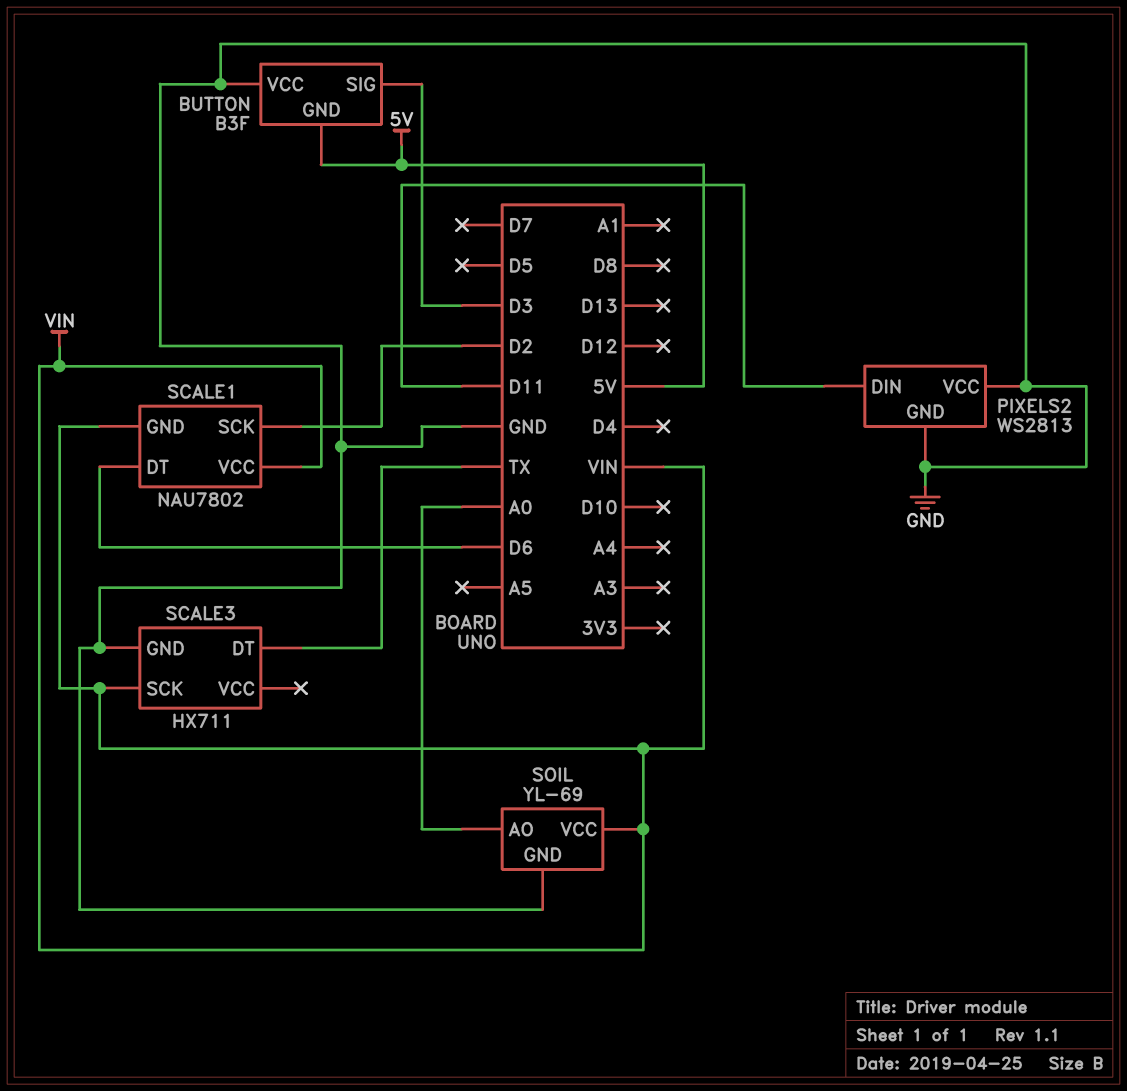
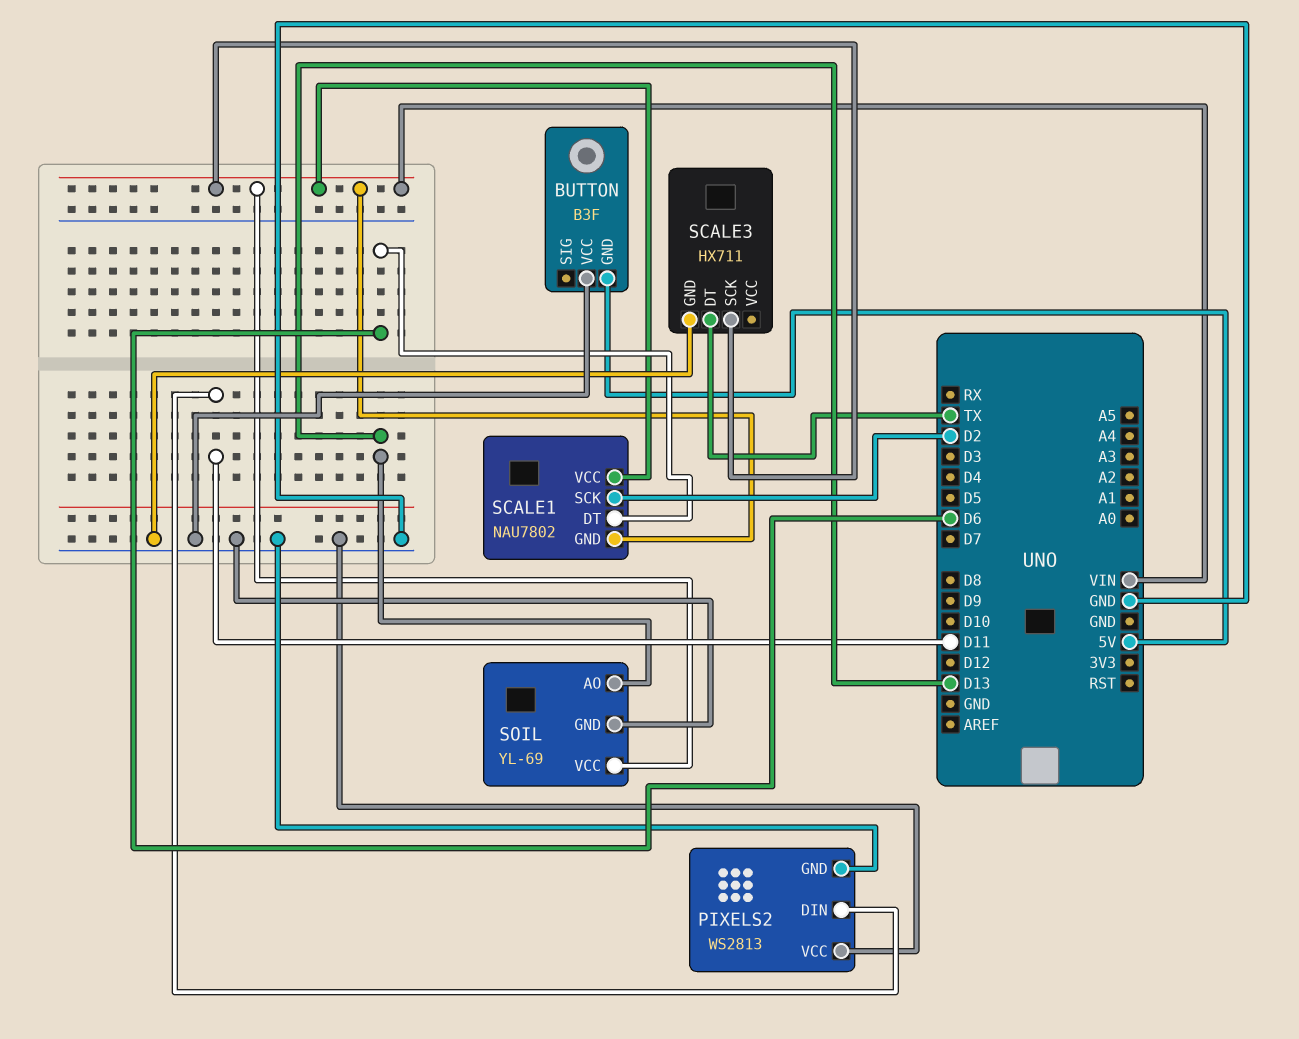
BUTTON pin SIG: D3 -> none
SOIL pin AO: A0 -> D13

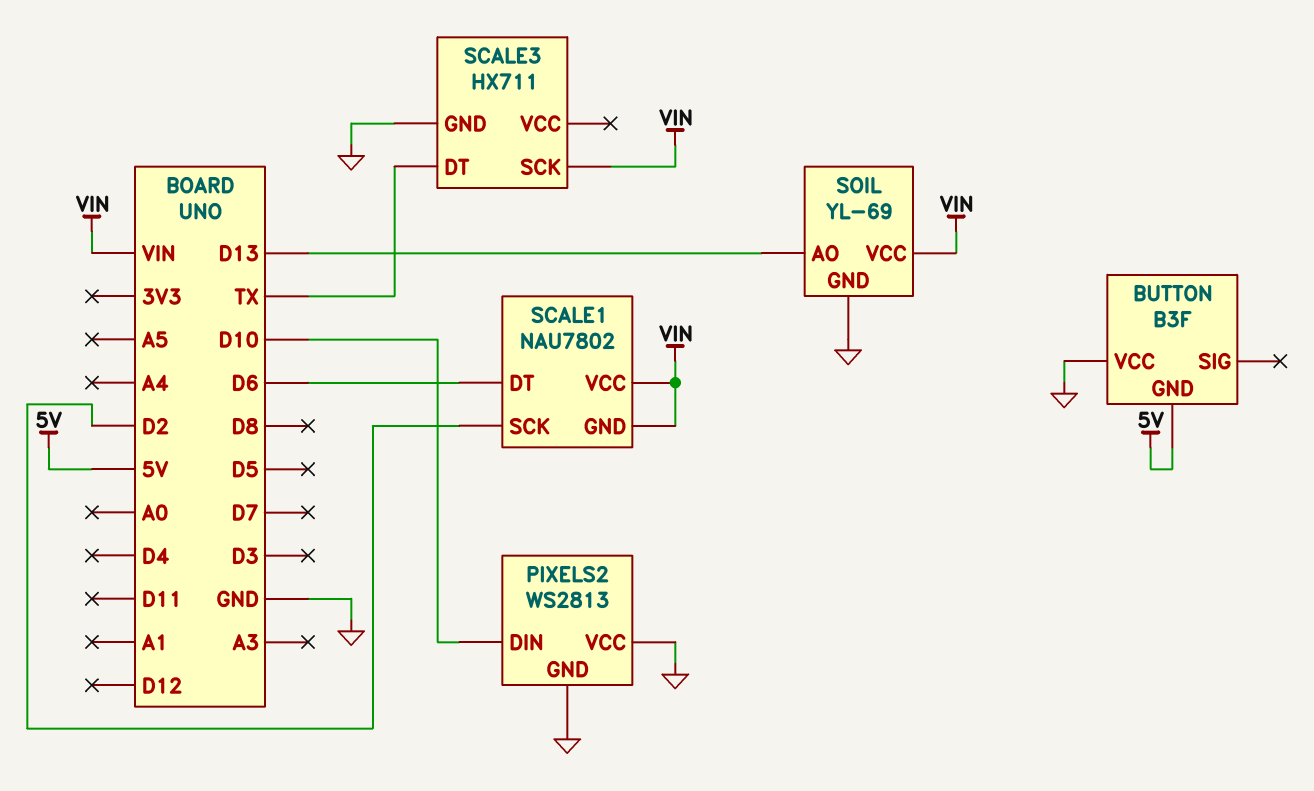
PIXELS2 pin DIN: D11 -> D10

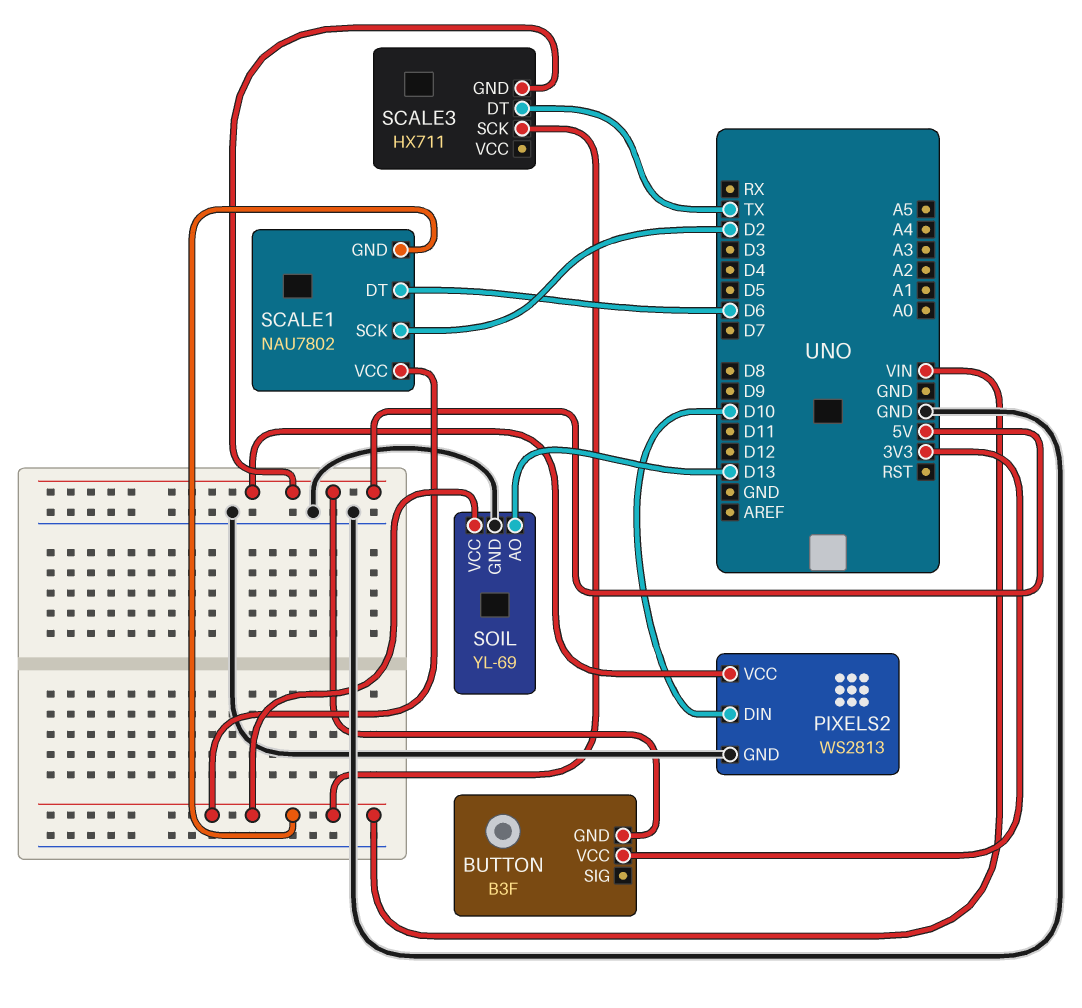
BUTTON pin VCC: GND -> 3V3
PIXELS2 pin VCC: GND -> 5V
SCALE3 pin GND: GND -> 5V

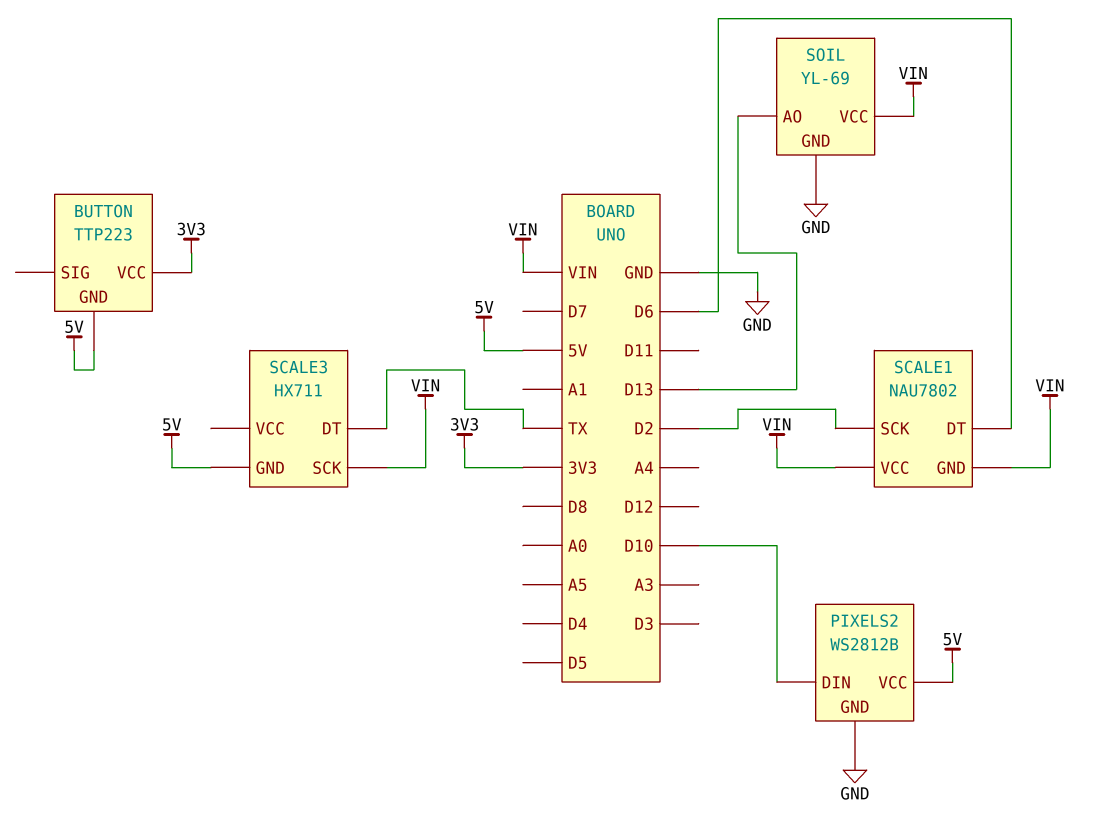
BUTTON: B3F -> TTP223
PIXELS2: WS2813 -> WS2812B

